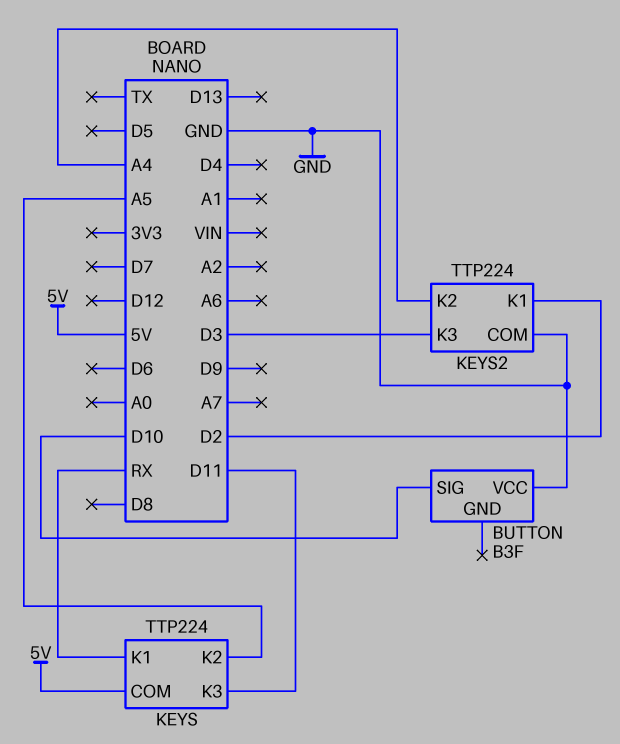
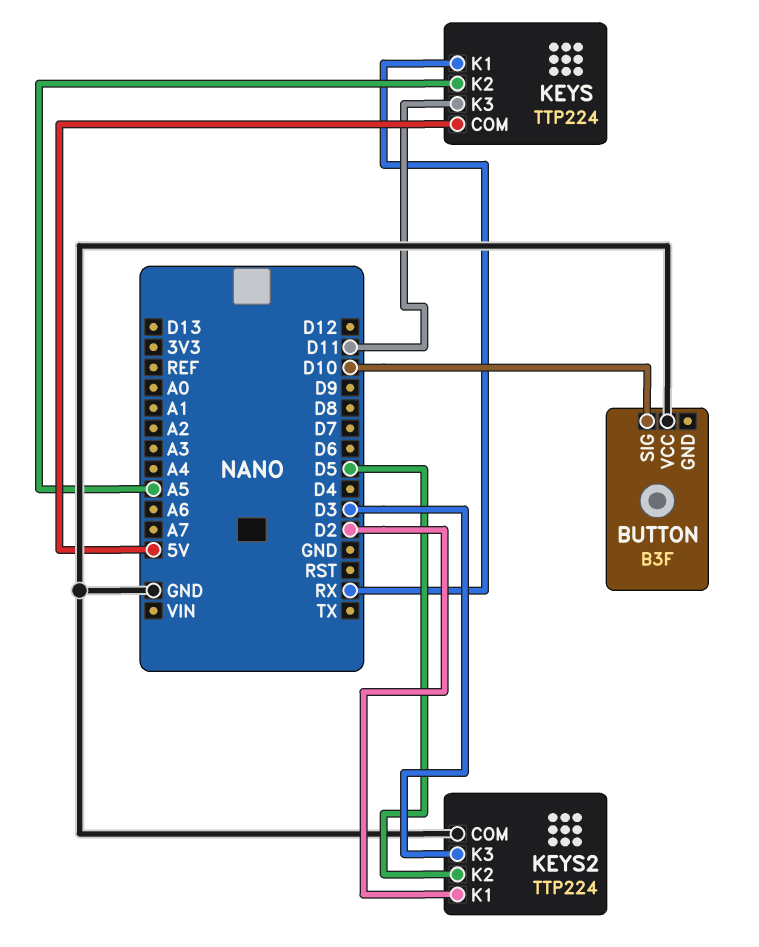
KEYS2 pin K2: A4 -> D5

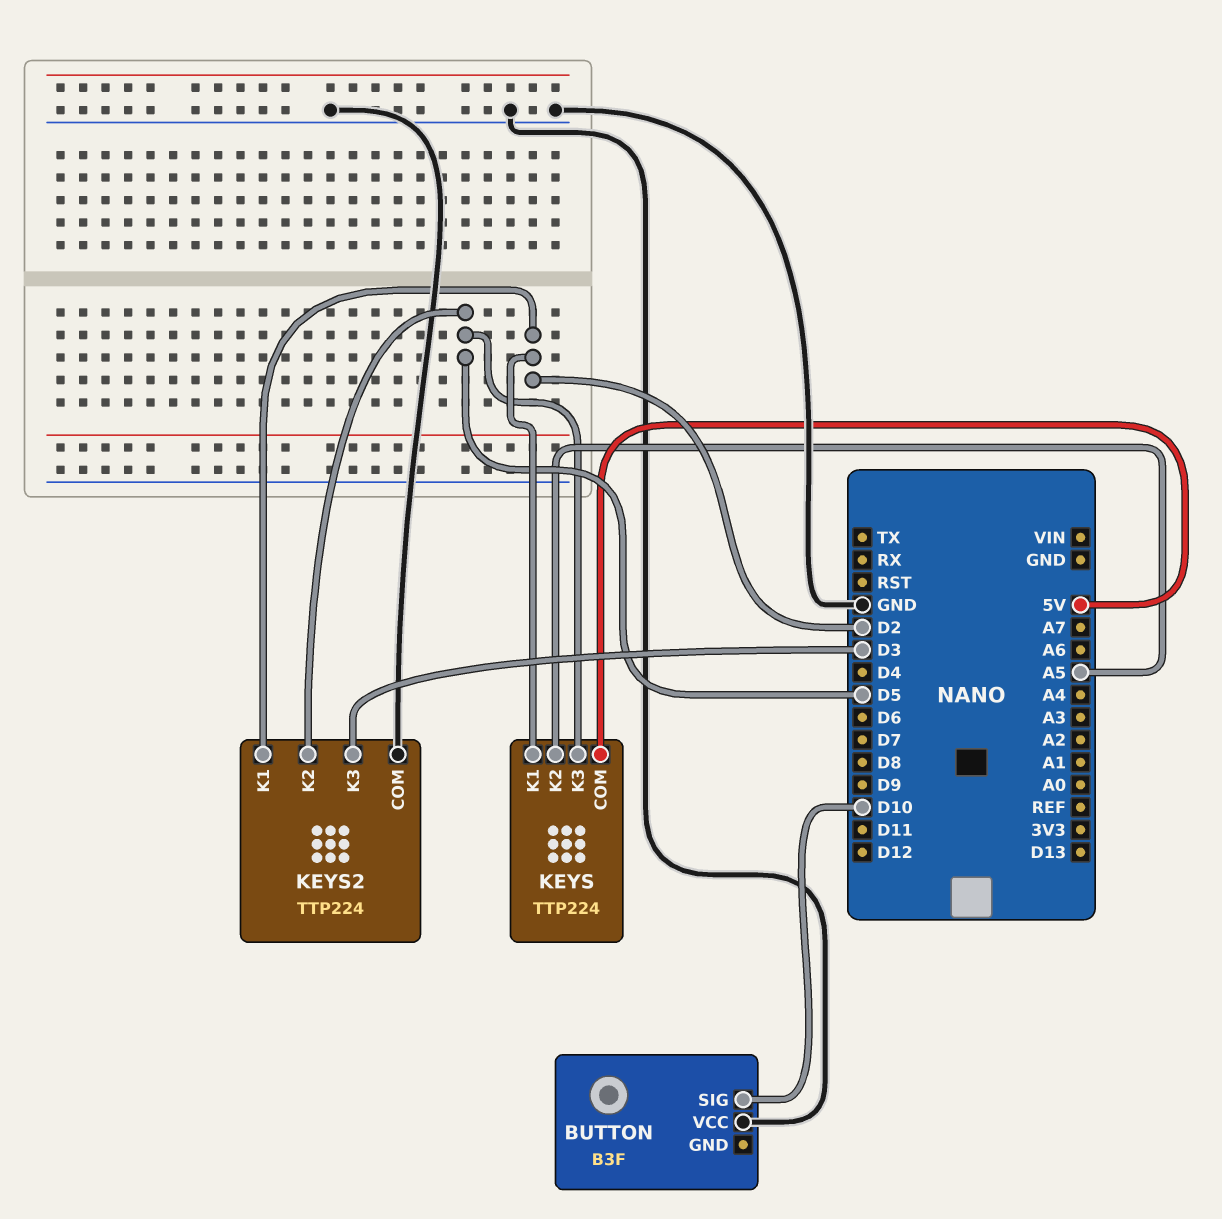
KEYS pin K1: RX -> D2
KEYS pin K3: D11 -> D5

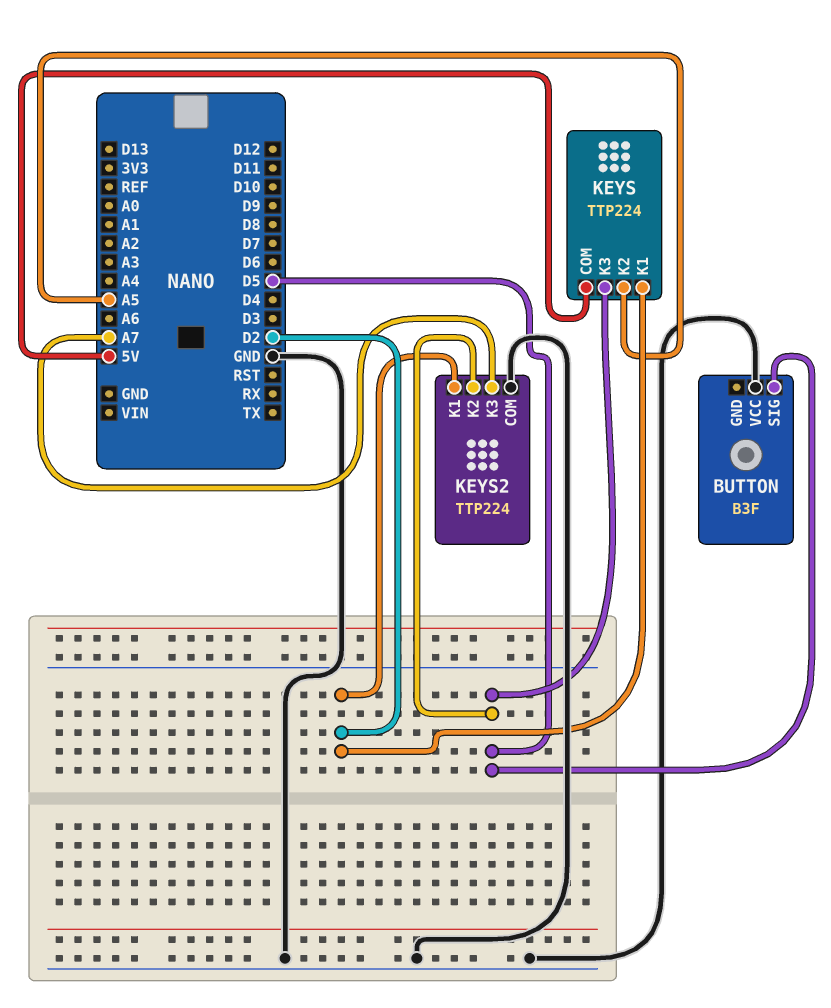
BUTTON pin SIG: D10 -> D5
KEYS2 pin K3: D3 -> A7

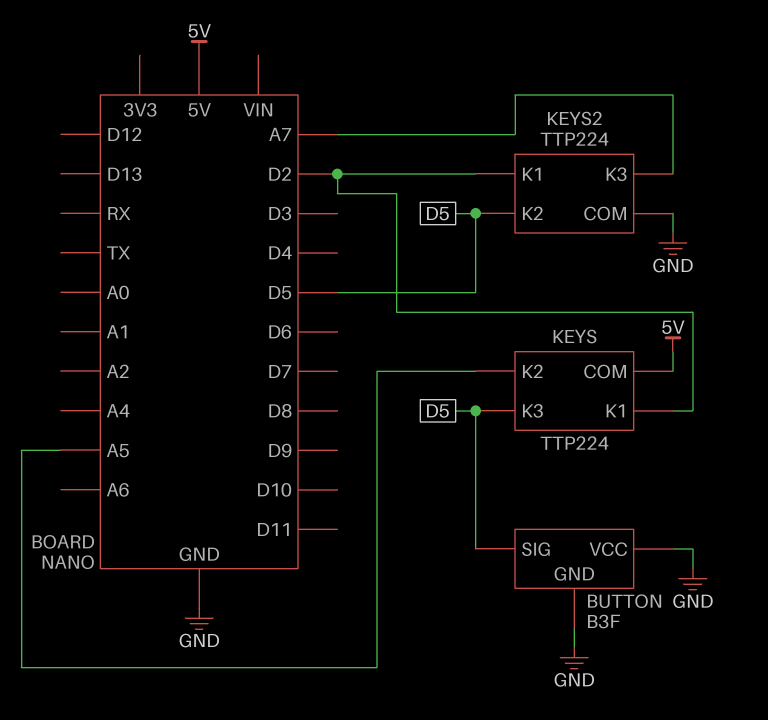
BUTTON pin GND: none -> GND

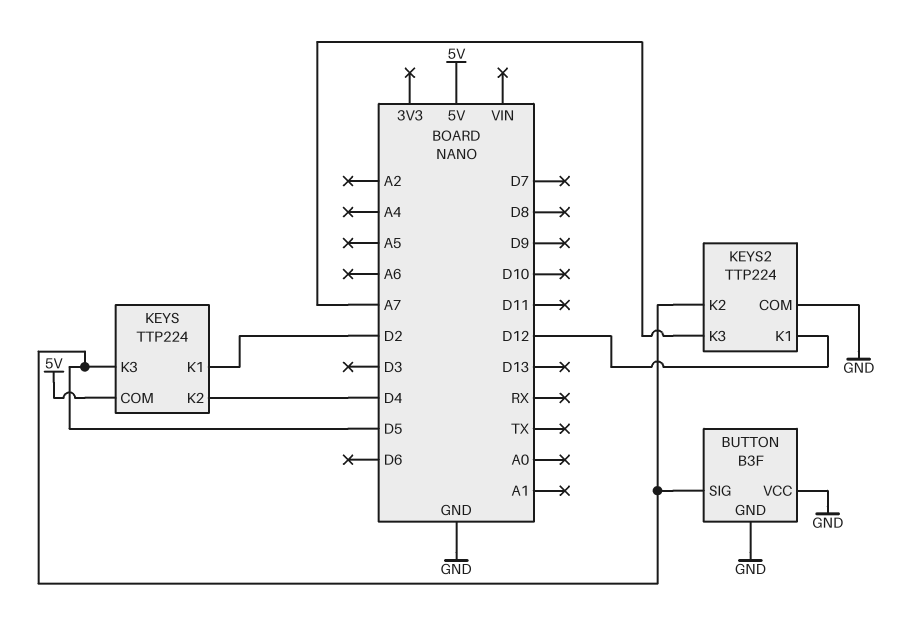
KEYS pin K2: A5 -> D4
KEYS2 pin K1: D2 -> D12

